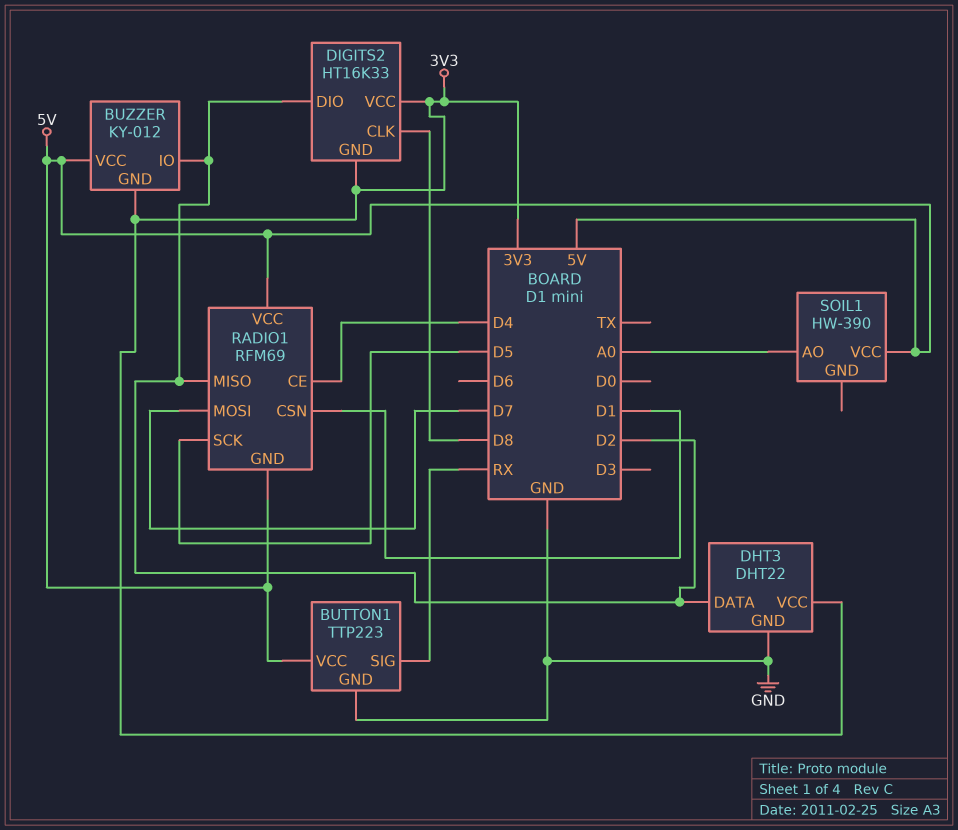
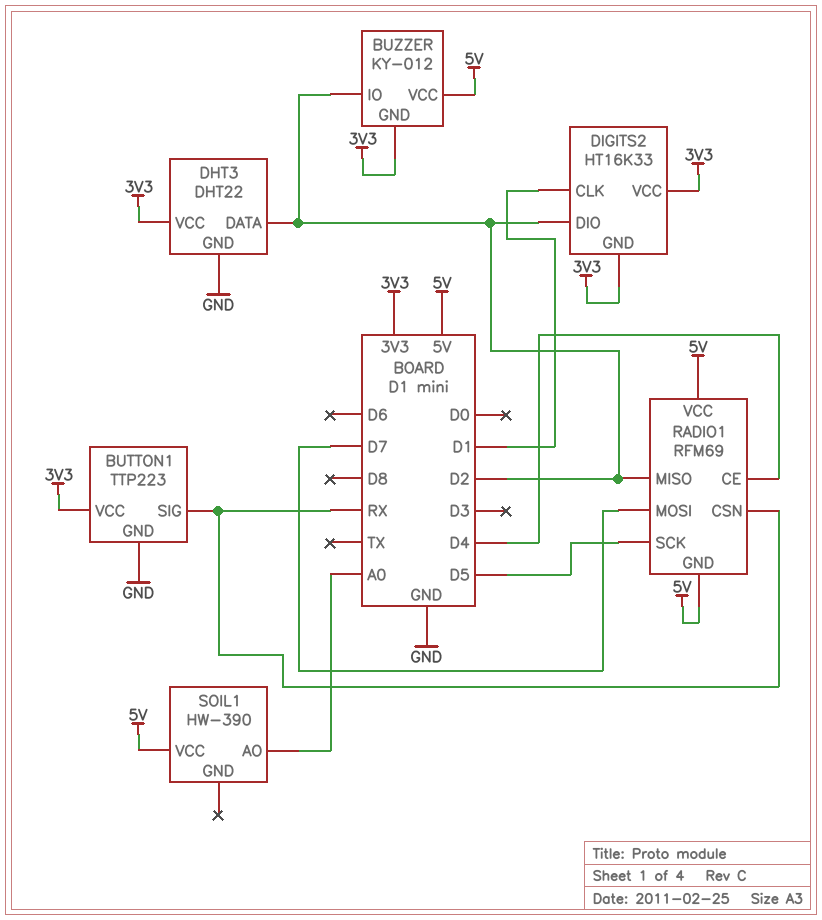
BUTTON1 pin VCC: 5V -> 3V3
DIGITS2 pin CLK: D8 -> D1
RADIO1 pin CSN: D1 -> RX

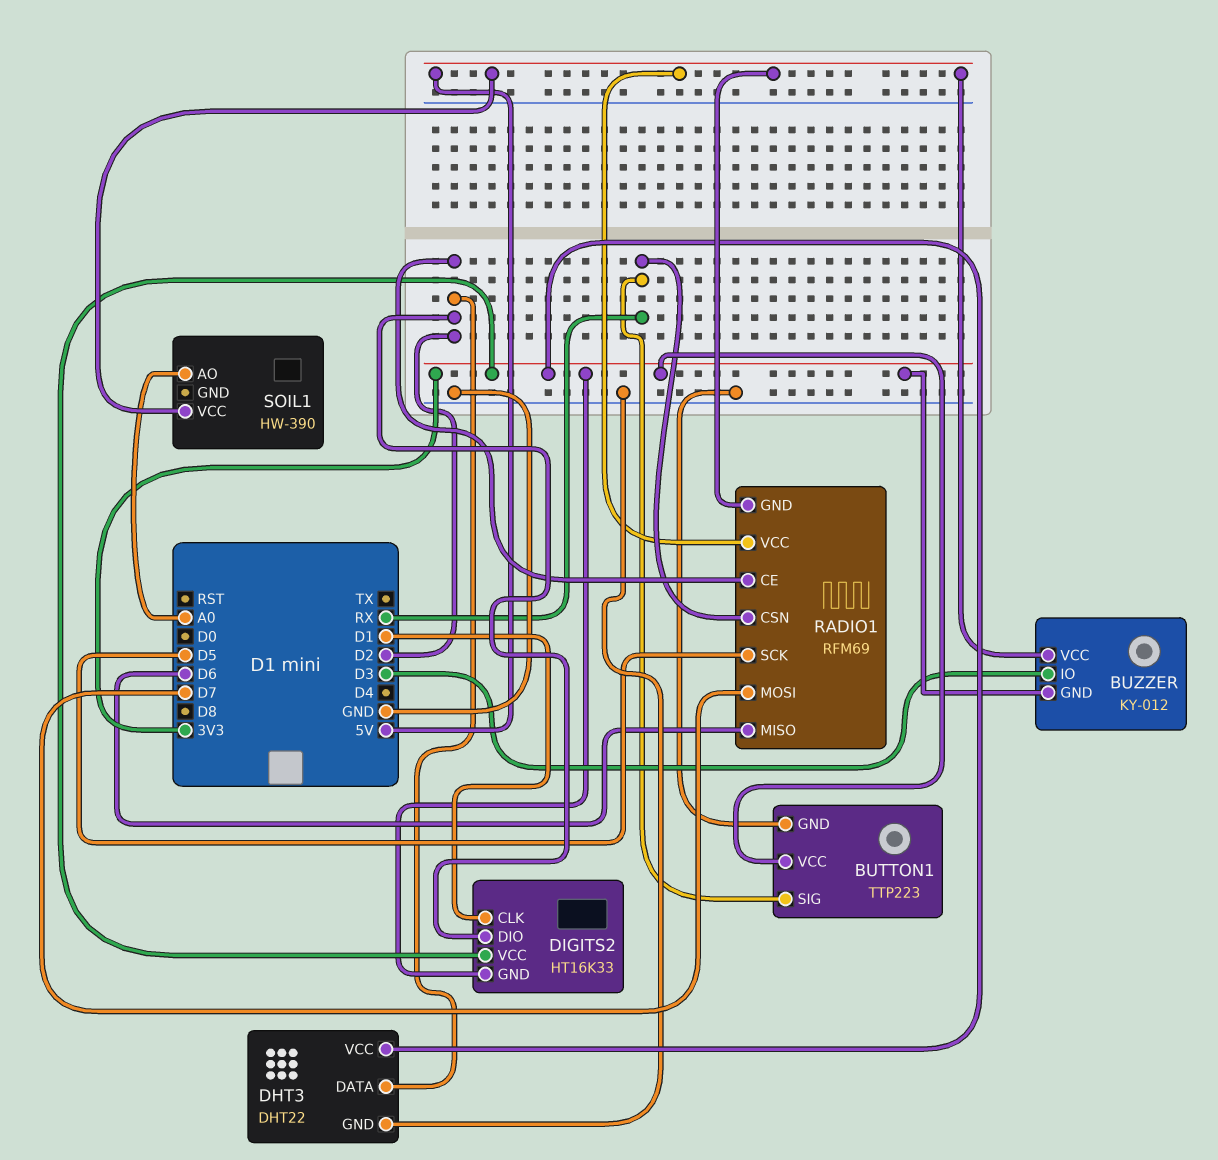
BUZZER pin IO: D2 -> D3
RADIO1 pin CE: D4 -> D2
RADIO1 pin MISO: D2 -> D6

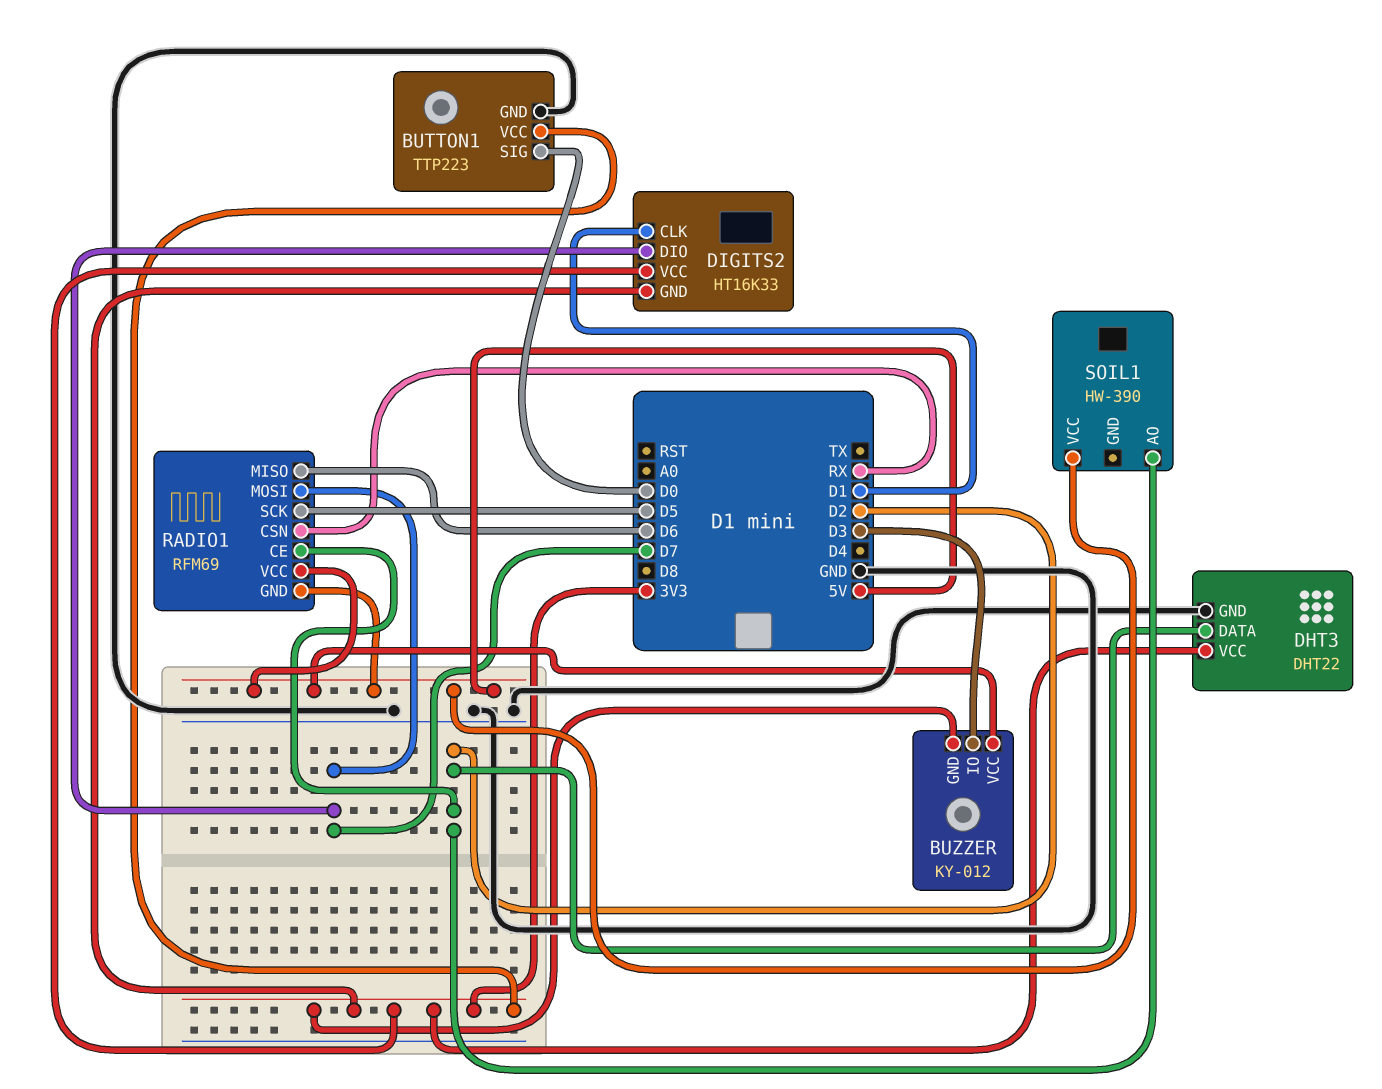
BUTTON1 pin SIG: RX -> D0
DIGITS2 pin DIO: D2 -> D7
SOIL1 pin AO: A0 -> D2

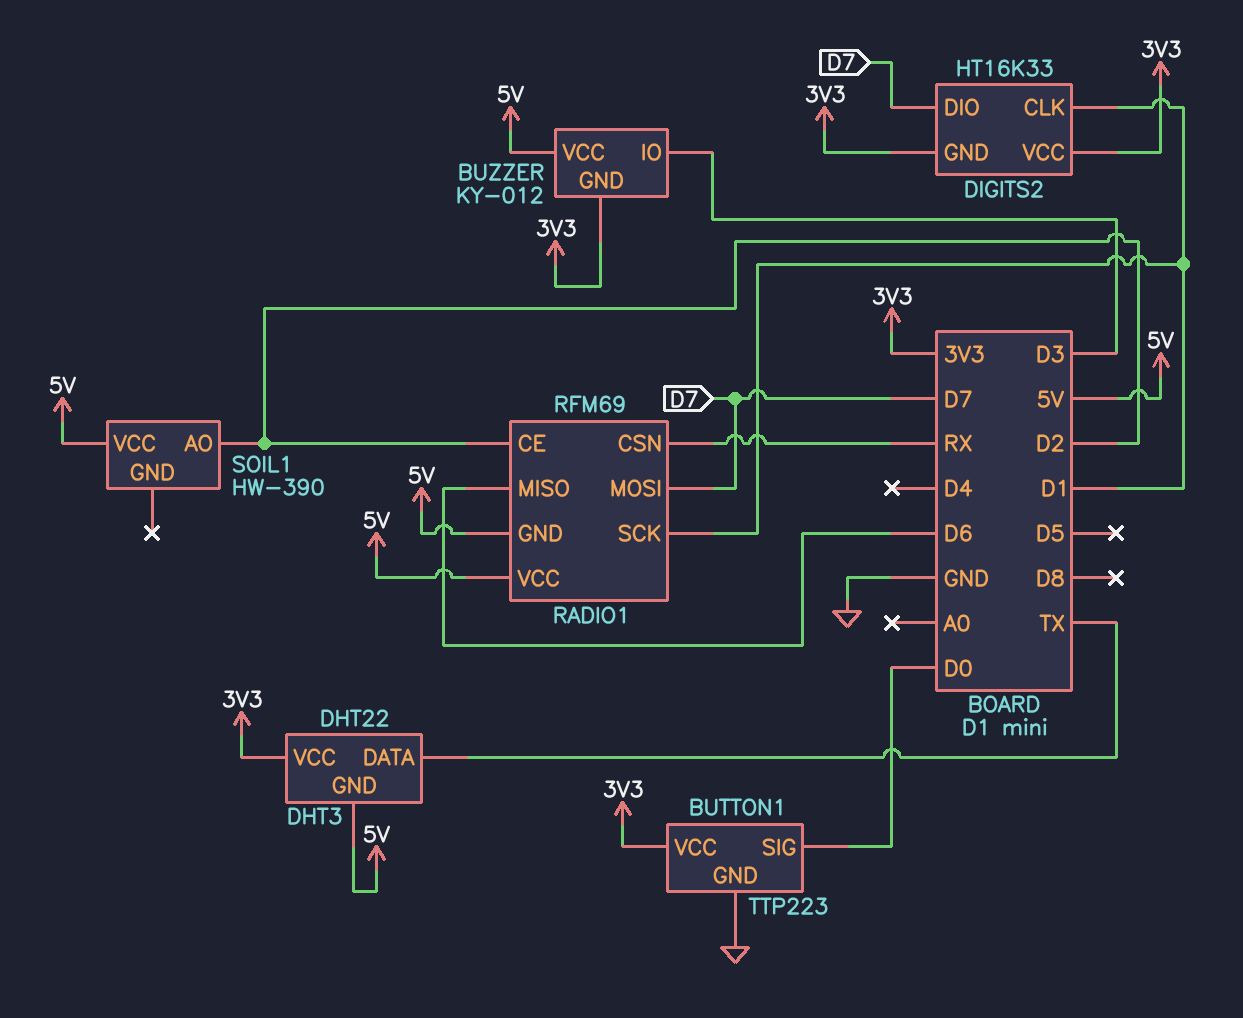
DHT3 pin DATA: D2 -> TX
DHT3 pin GND: GND -> 5V
RADIO1 pin SCK: D5 -> D1

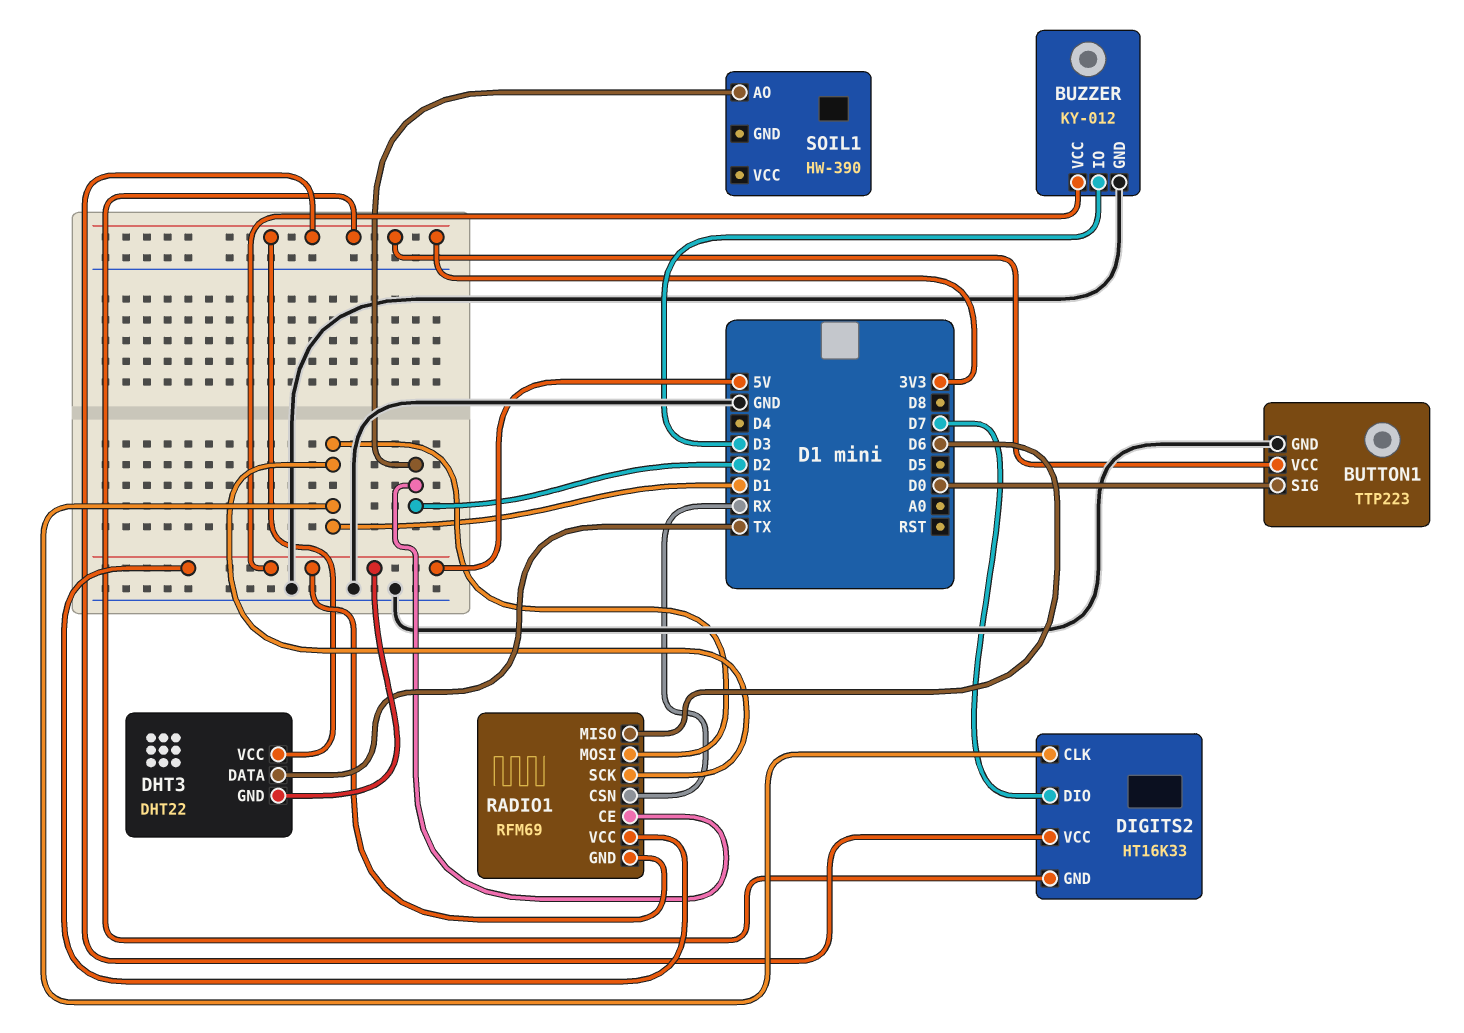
BUZZER pin GND: 3V3 -> GND
RADIO1 pin MOSI: D7 -> D1
SOIL1 pin VCC: 5V -> none

